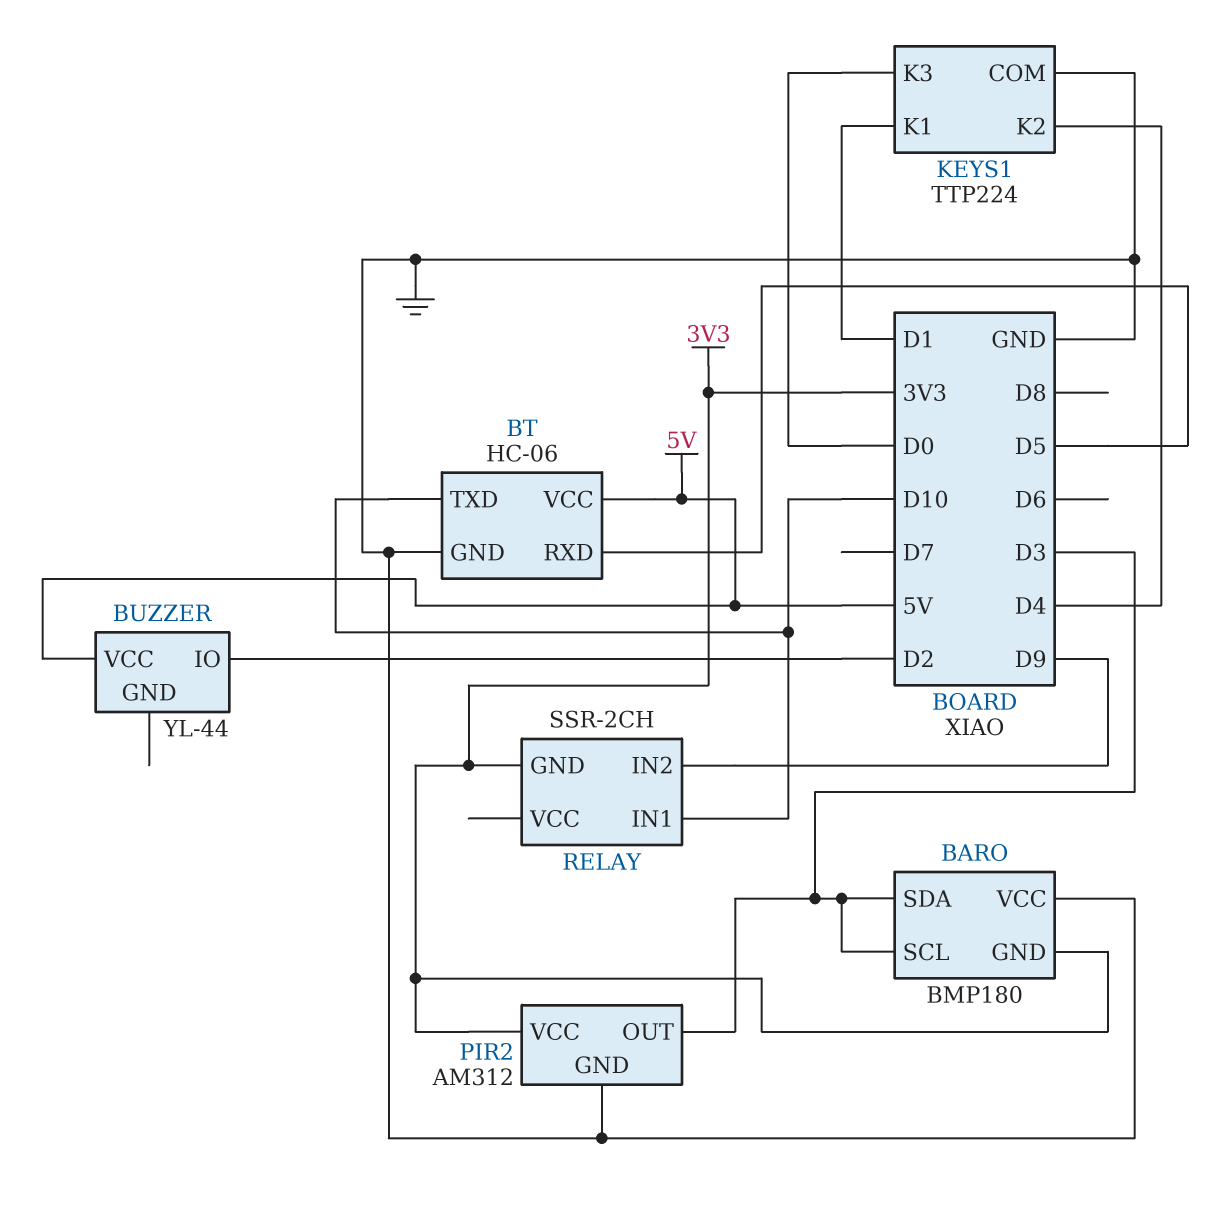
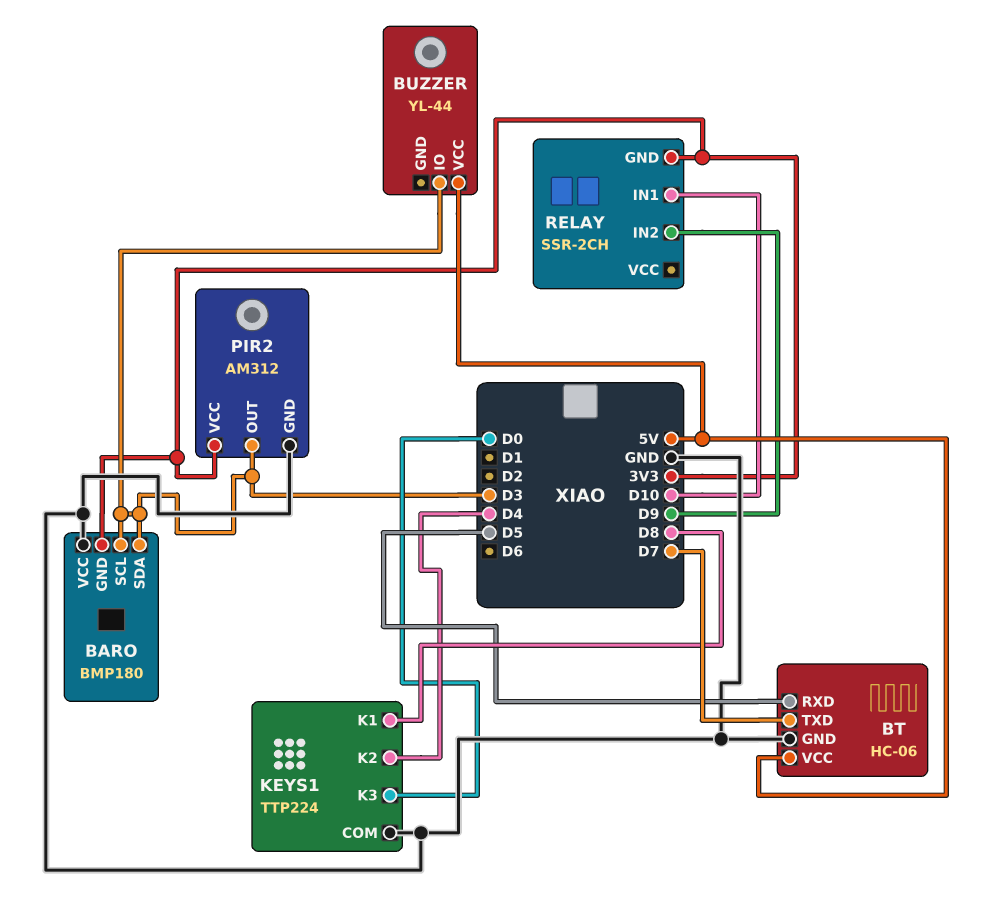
BT pin TXD: D10 -> D7
BUZZER pin IO: D2 -> D3
KEYS1 pin K1: D1 -> D8

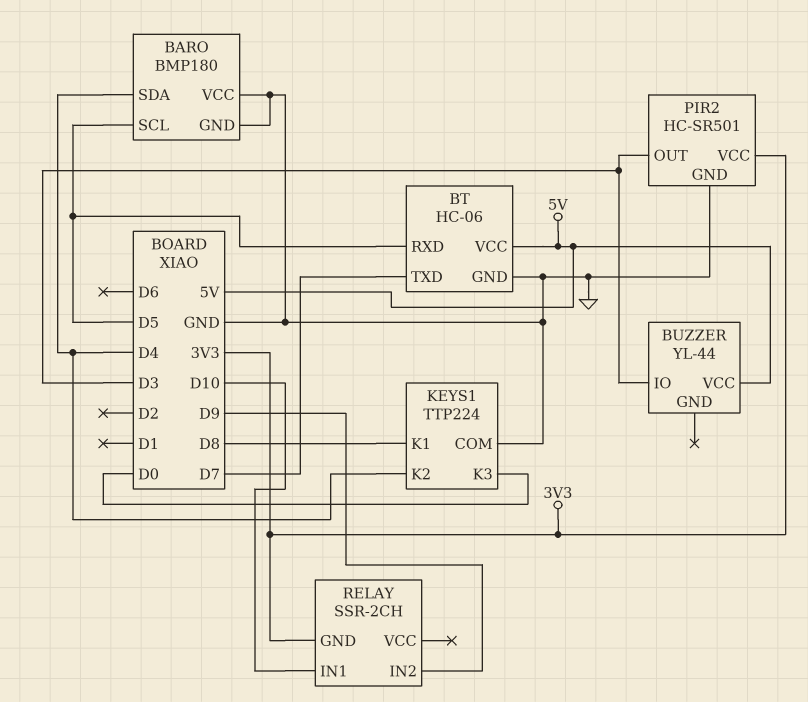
BARO pin GND: 3V3 -> GND
BARO pin SCL: D3 -> D5
BARO pin SDA: D3 -> D4
PIR2: AM312 -> HC-SR501

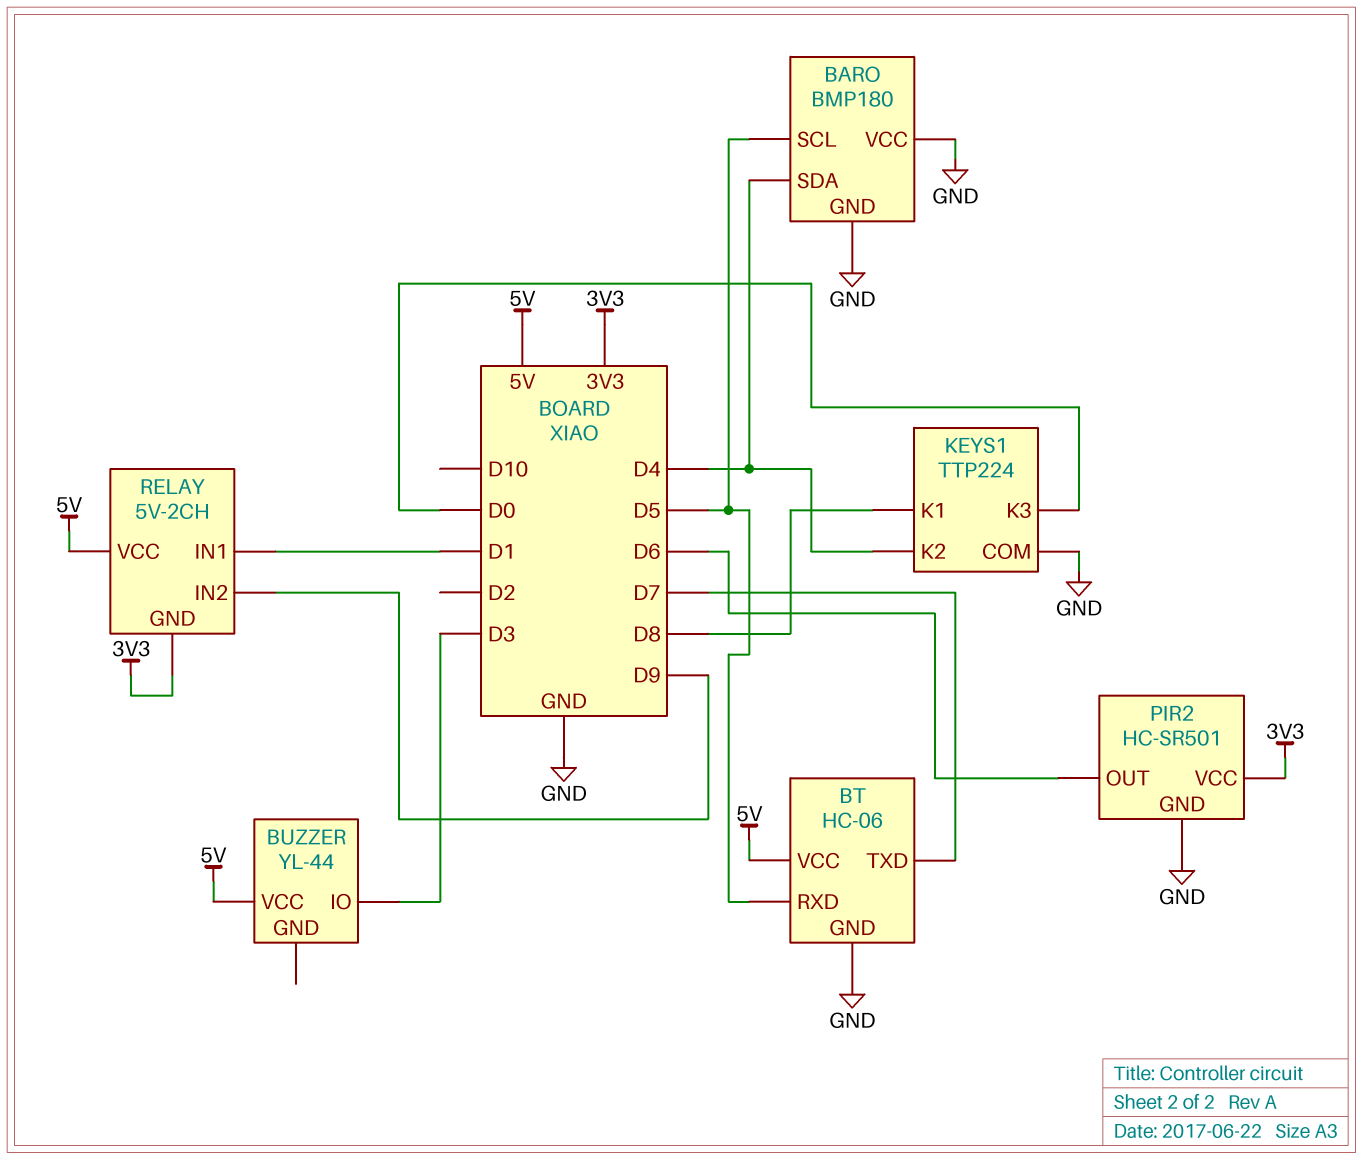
PIR2 pin OUT: D3 -> D6
RELAY: SSR-2CH -> 5V-2CH
RELAY pin IN1: D10 -> D1
RELAY pin VCC: none -> 5V

